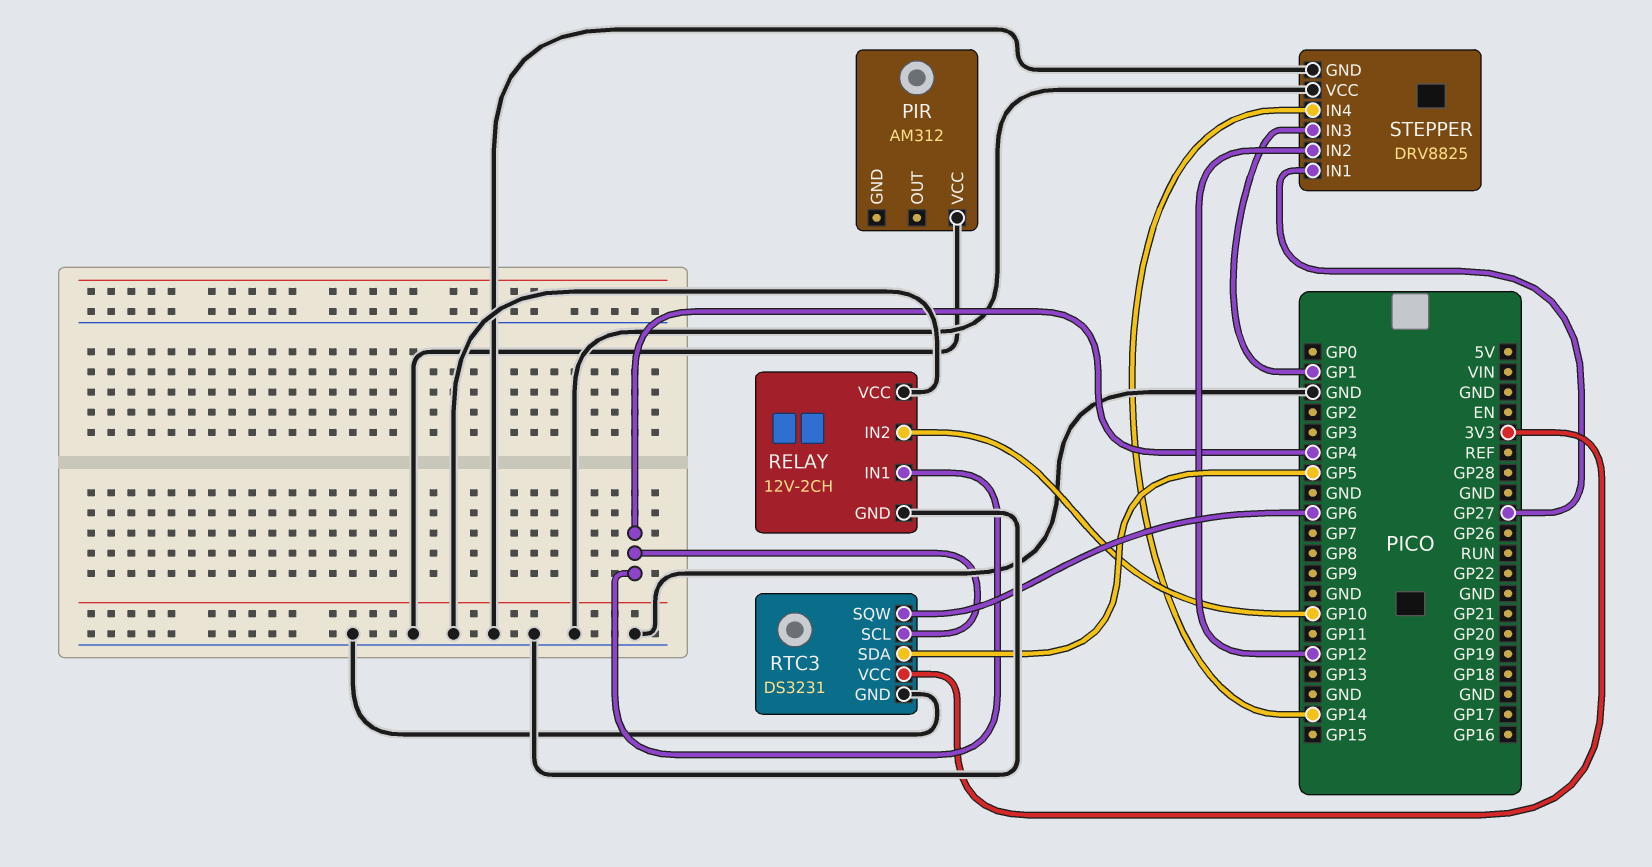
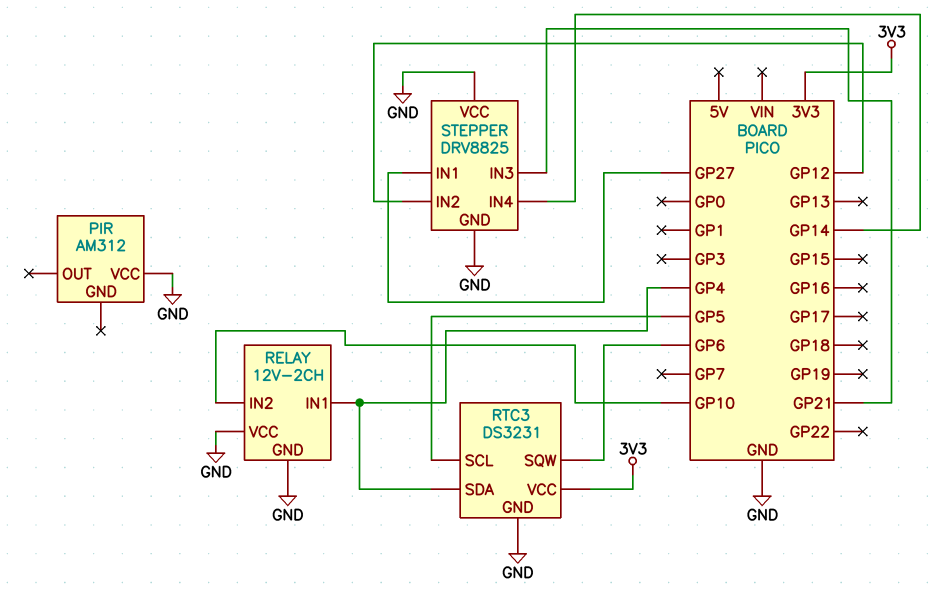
RTC3 pin SCL: GP4 -> GP5
RTC3 pin SDA: GP5 -> GP4
STEPPER pin IN3: GP1 -> GP21

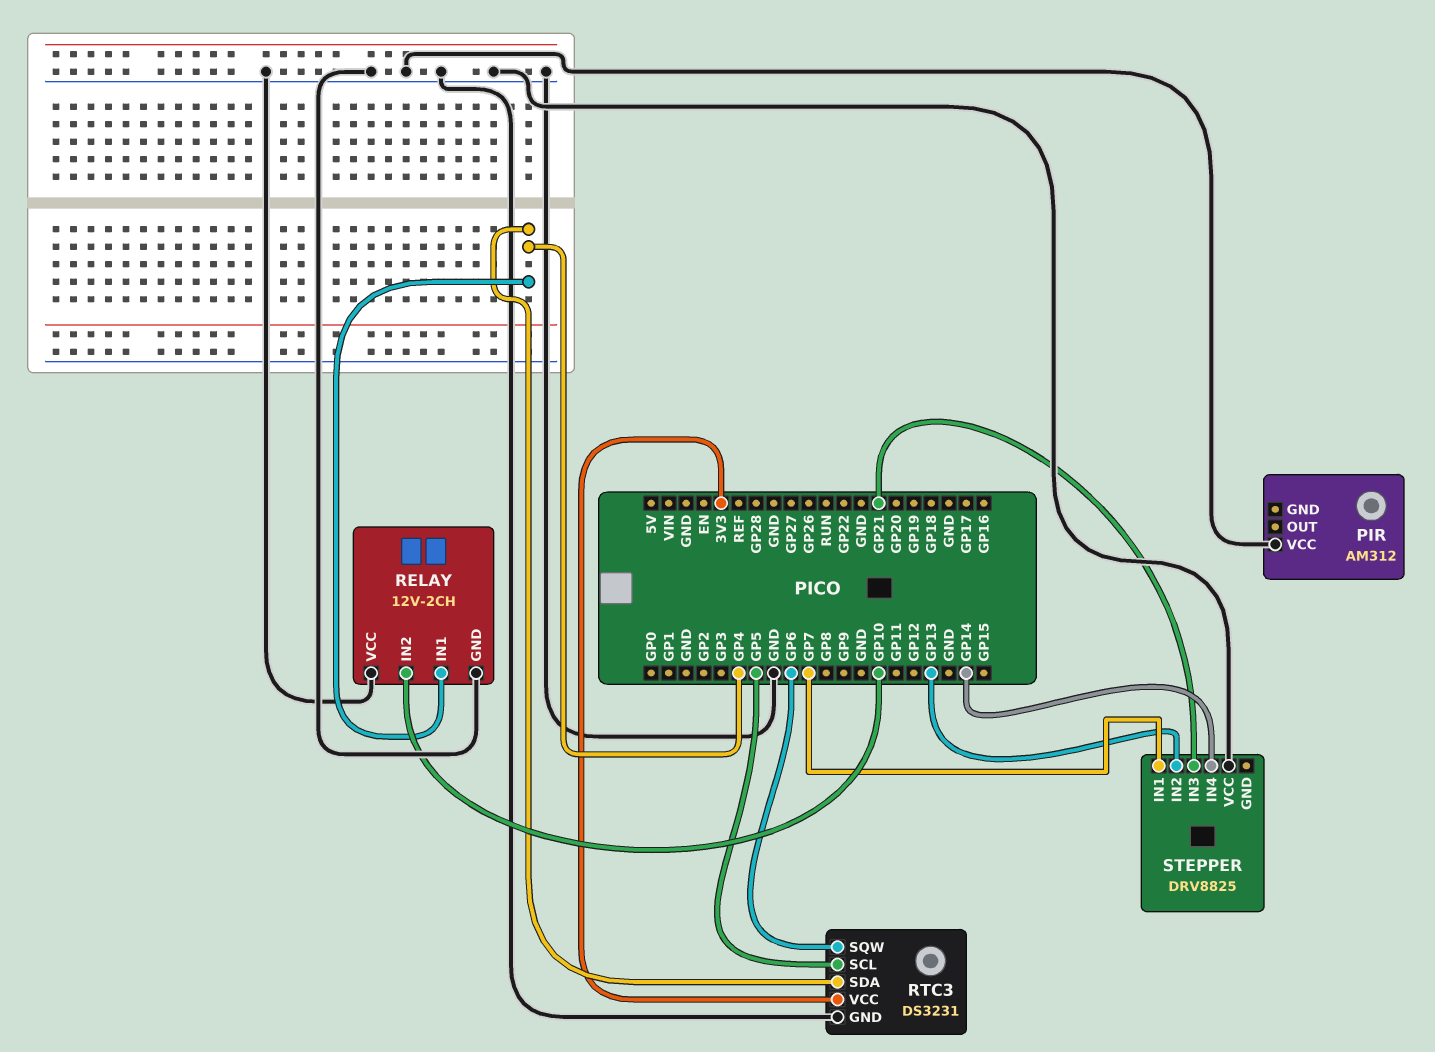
STEPPER pin GND: GND -> none
STEPPER pin IN1: GP27 -> GP7
STEPPER pin IN2: GP12 -> GP13

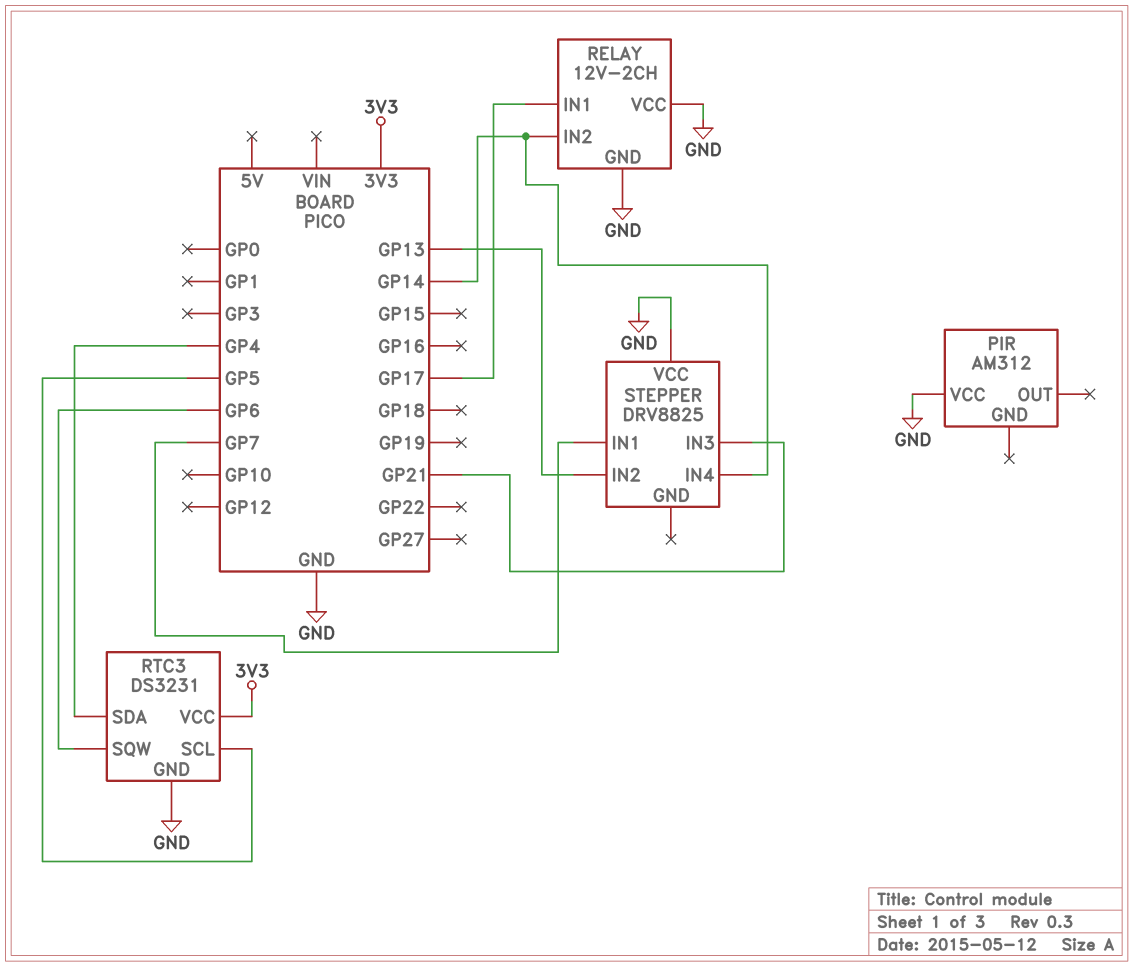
RELAY pin IN1: GP4 -> GP17
RELAY pin IN2: GP10 -> GP14

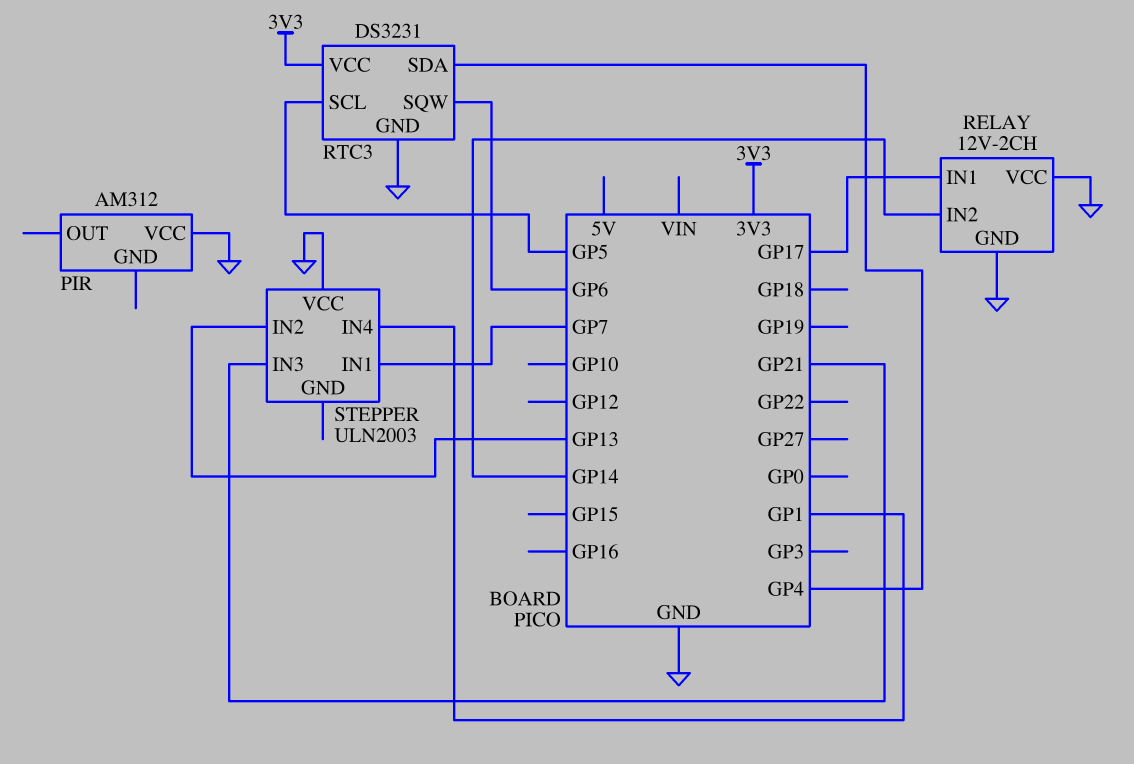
STEPPER: DRV8825 -> ULN2003
STEPPER pin IN4: GP14 -> GP1

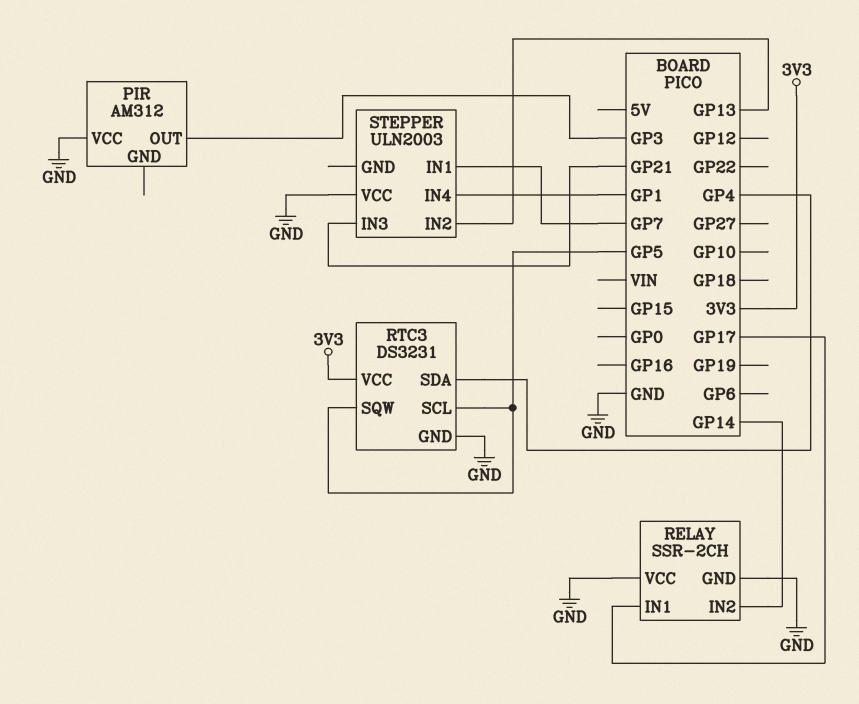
PIR pin OUT: none -> GP3
RELAY: 12V-2CH -> SSR-2CH
RTC3 pin SQW: GP6 -> GP5

